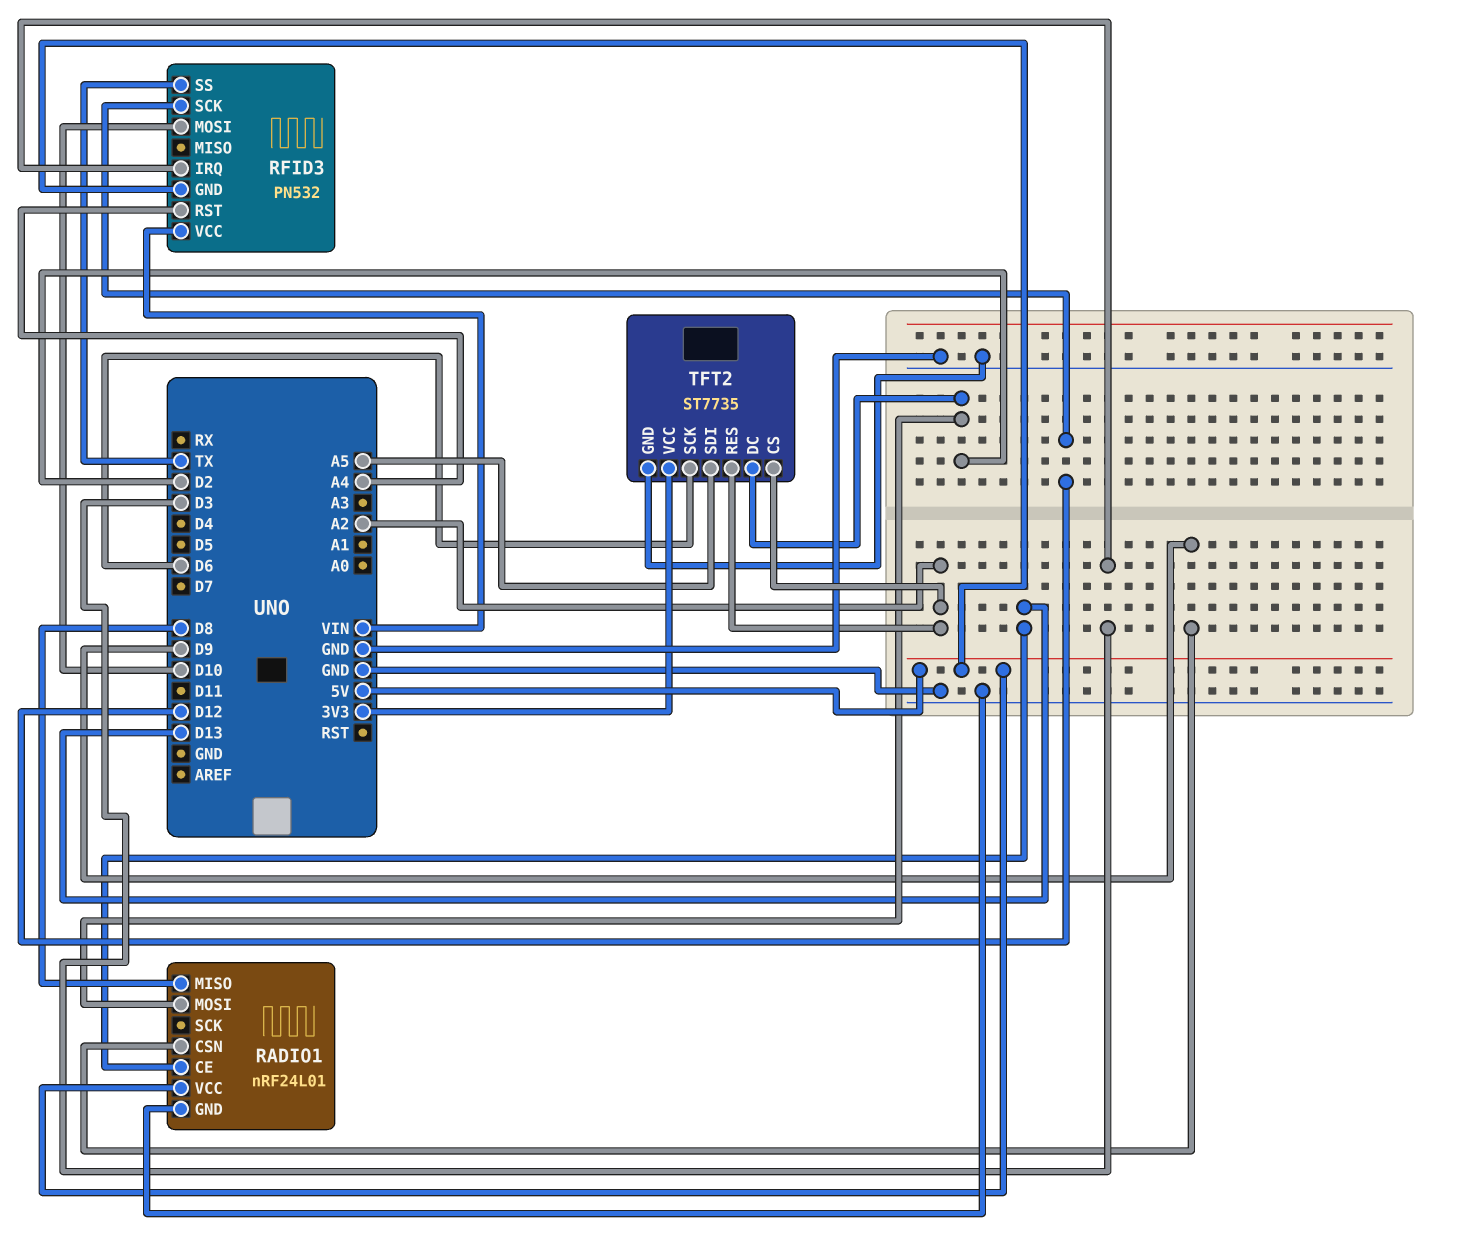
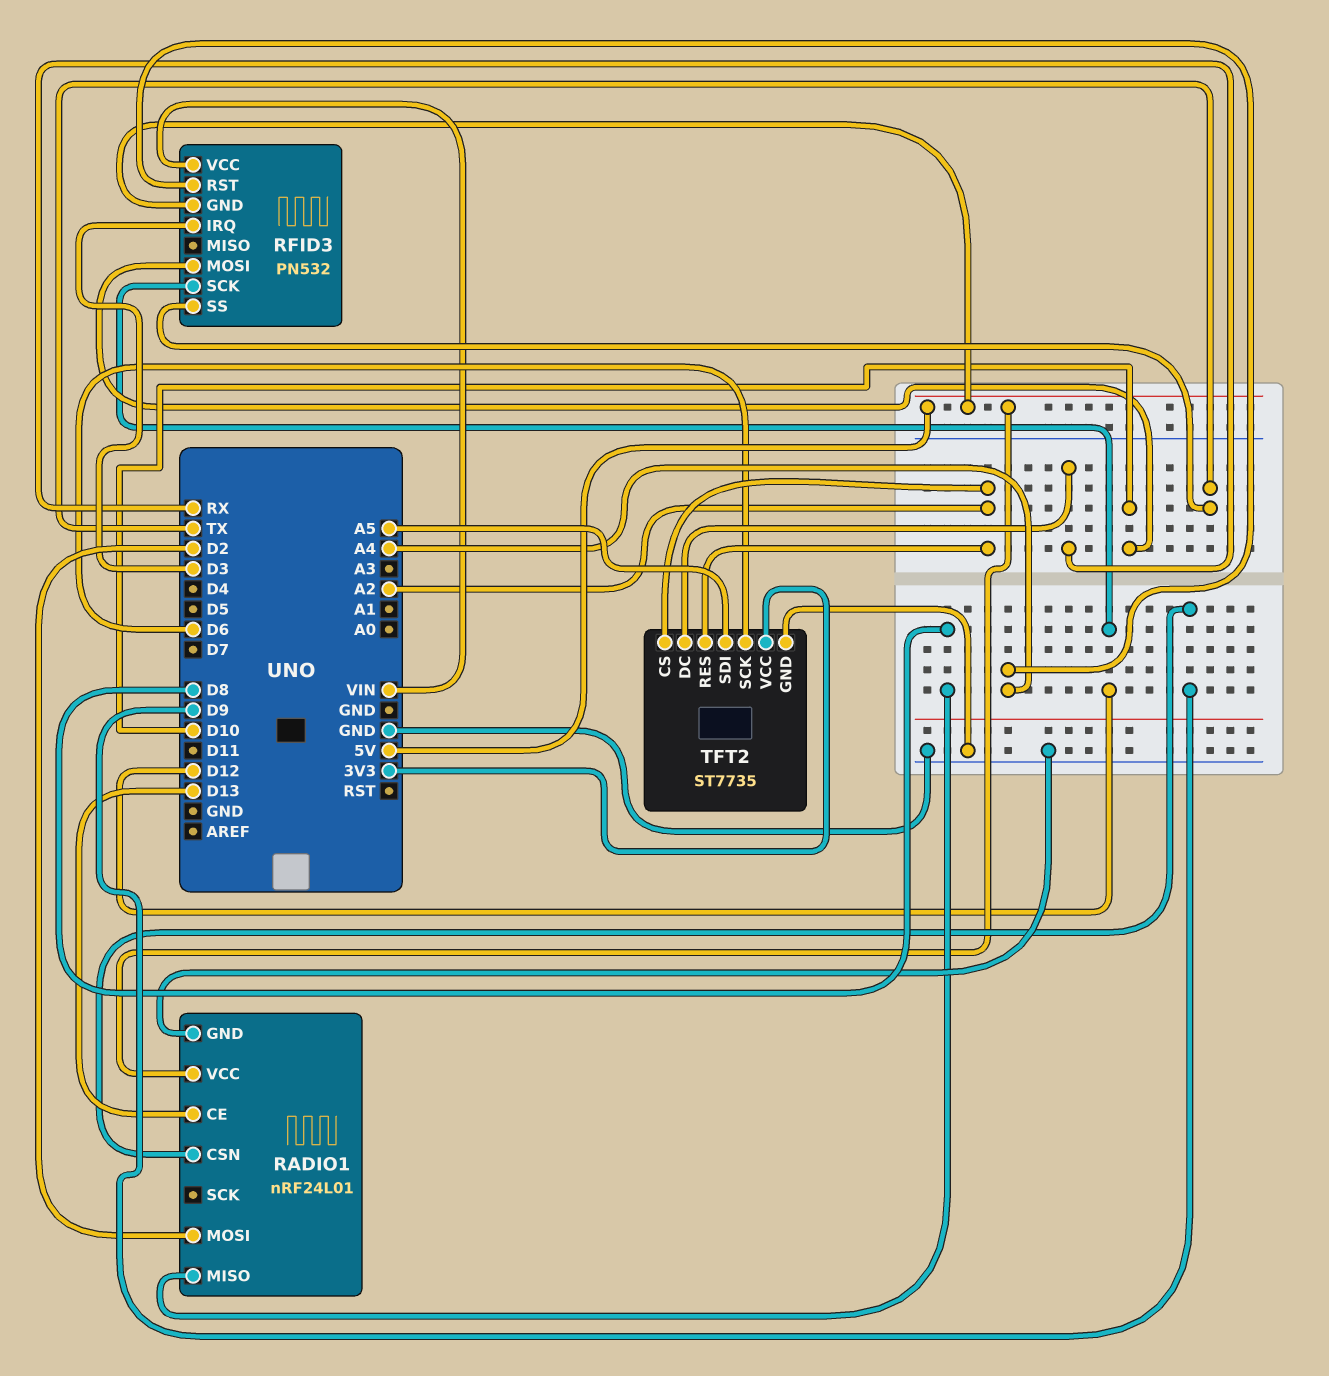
TFT2 pin DC: D2 -> RX

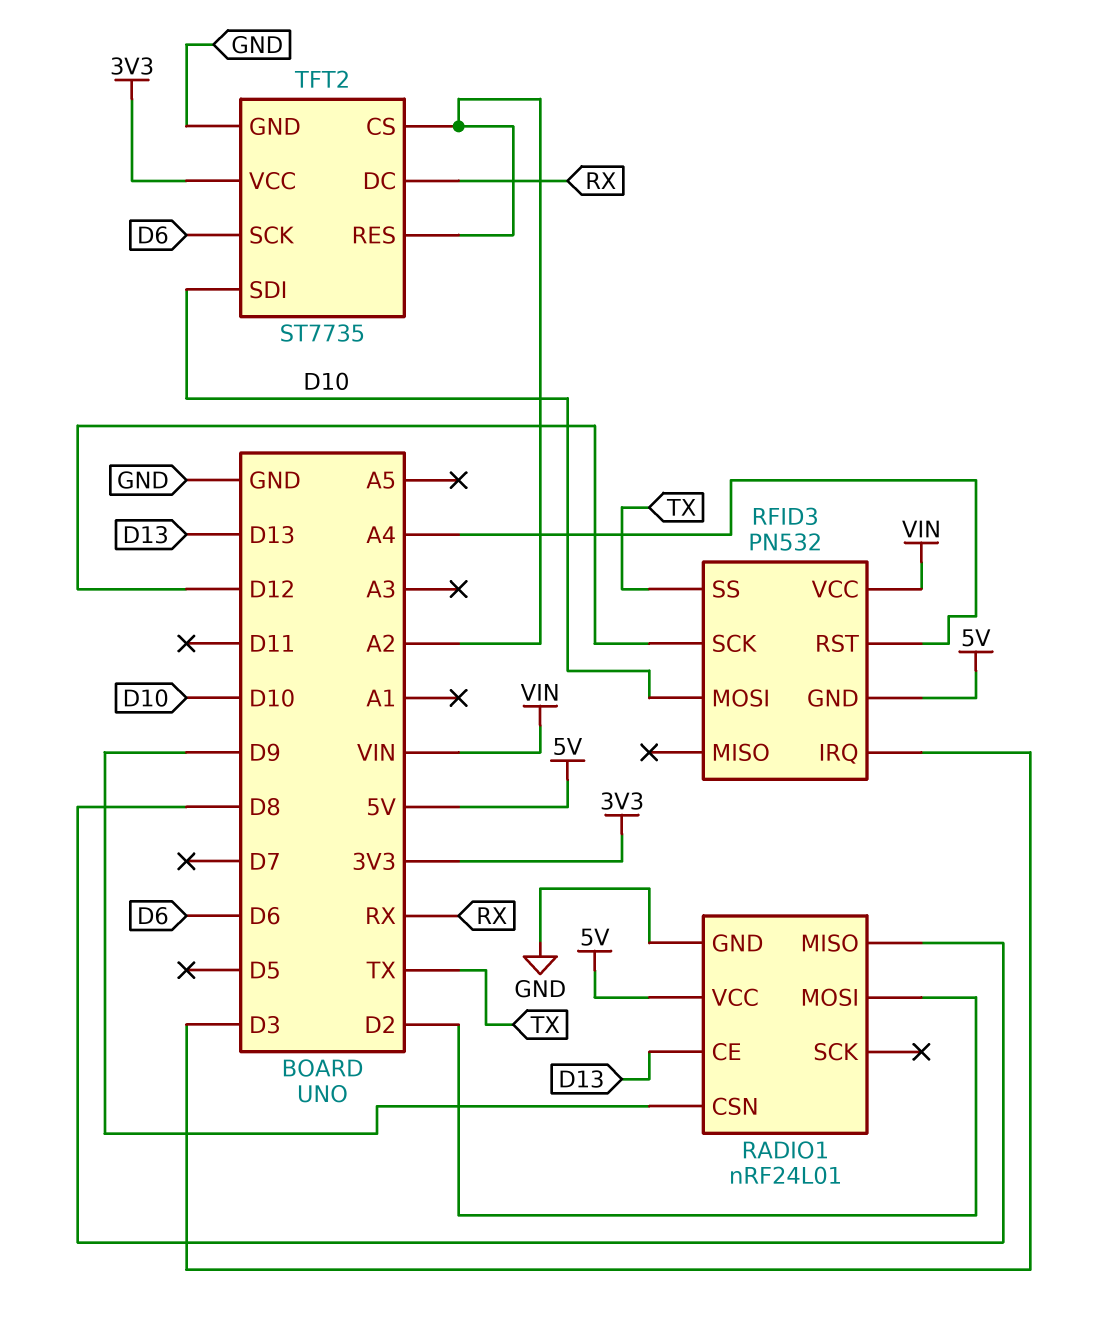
TFT2 pin SDI: A5 -> D10

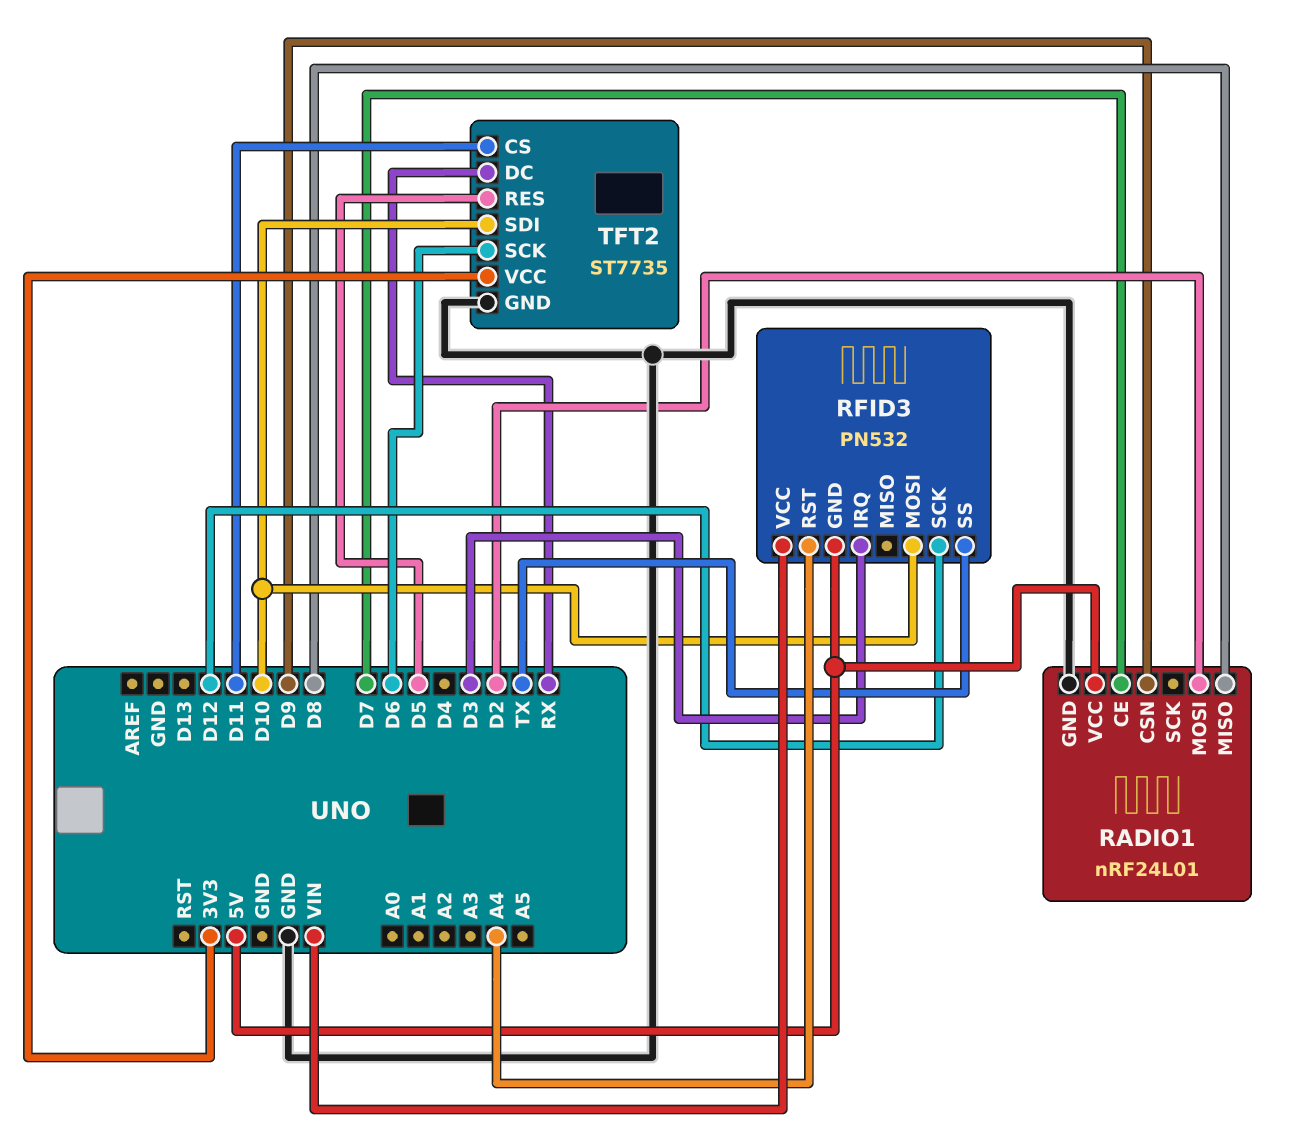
RADIO1 pin CE: D13 -> D7
TFT2 pin CS: A2 -> D11
TFT2 pin RES: A2 -> D5

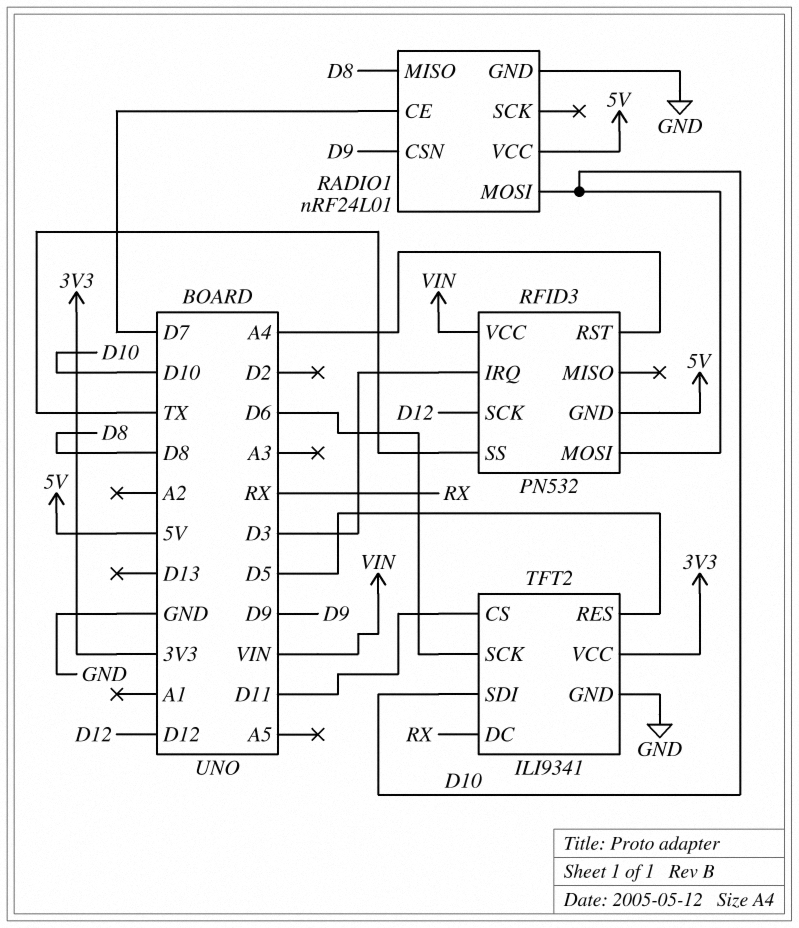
RADIO1 pin MOSI: D2 -> D10
TFT2: ST7735 -> ILI9341

